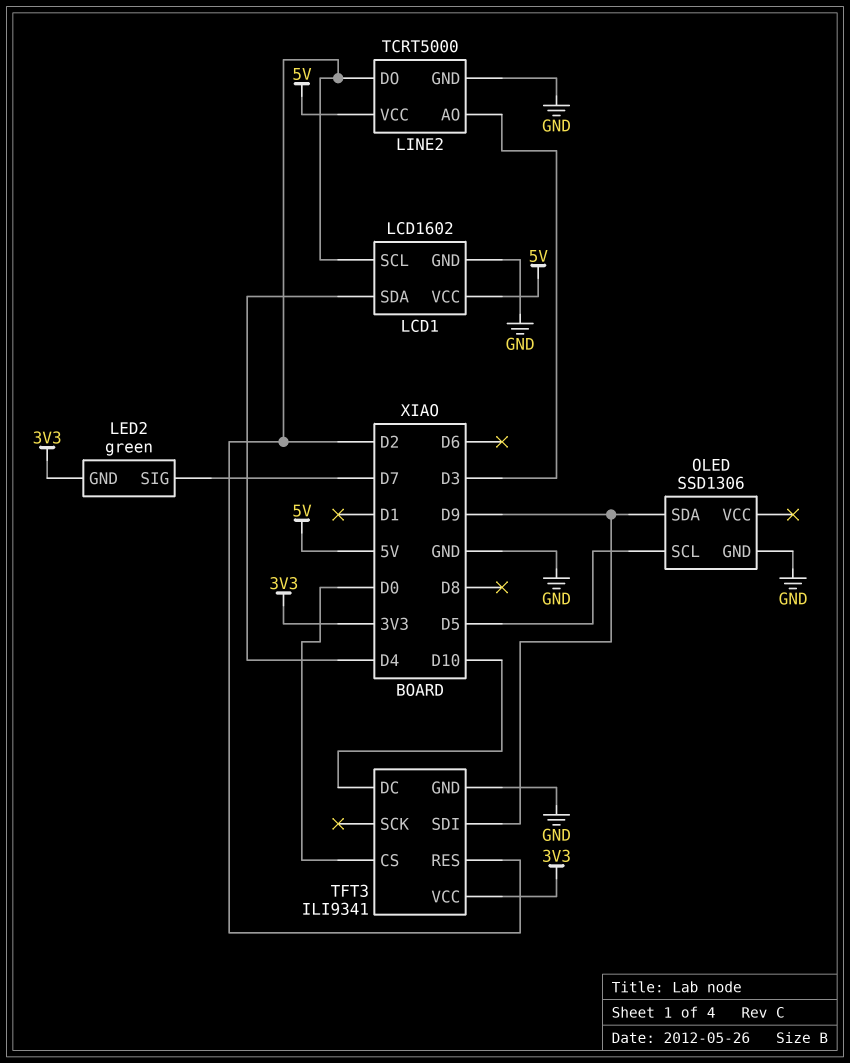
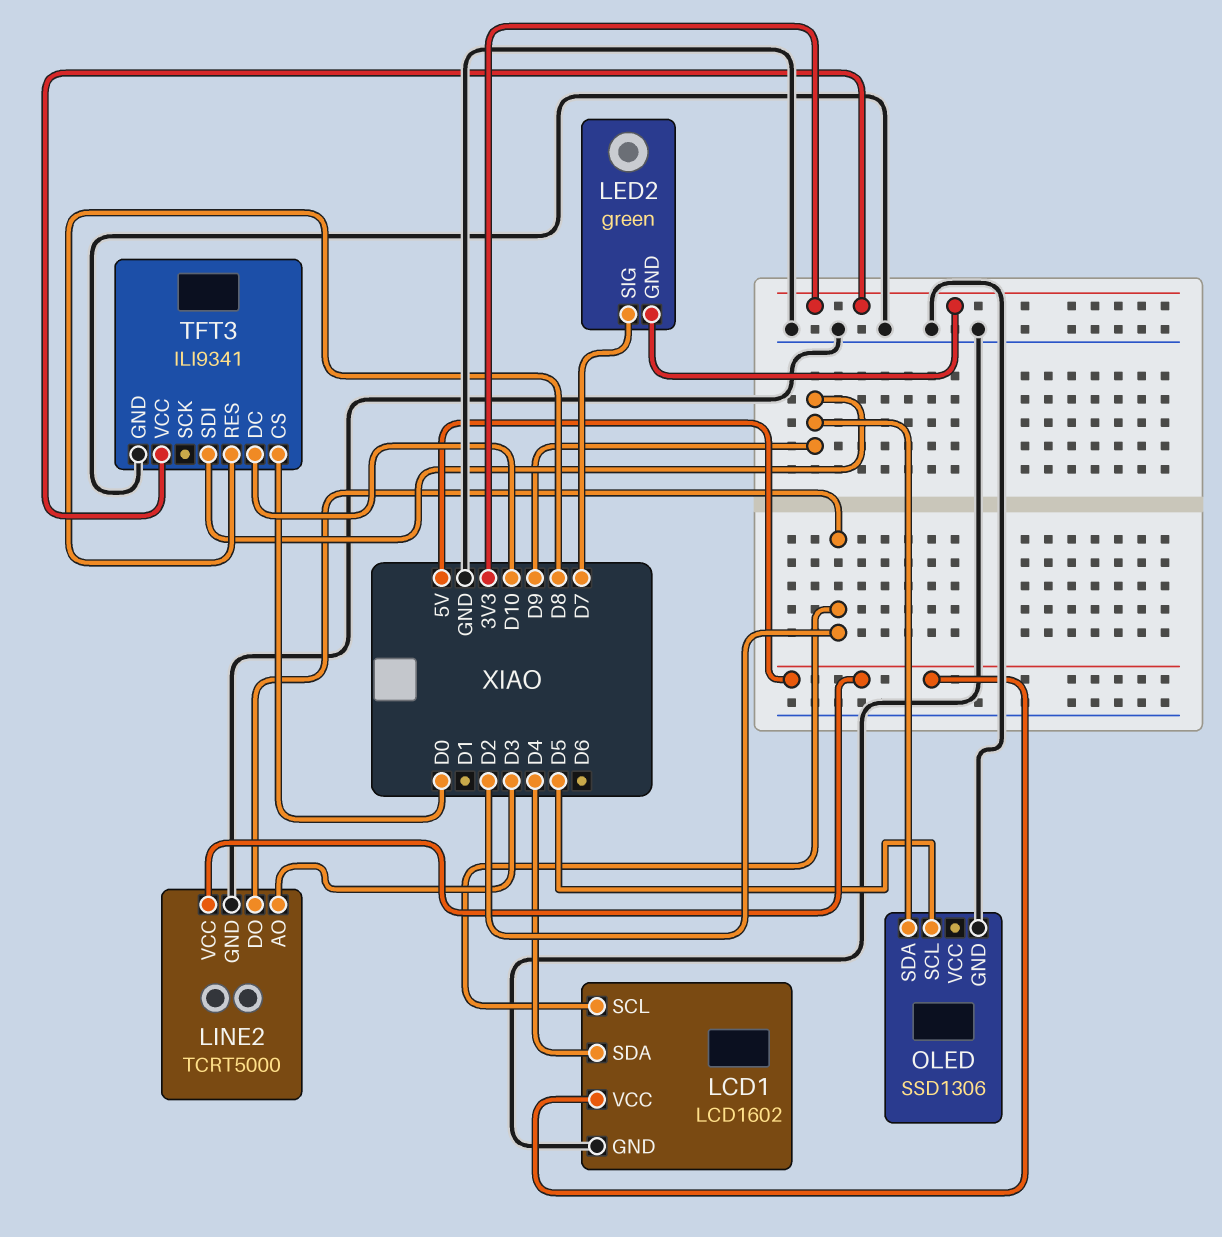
TFT3 pin RES: D2 -> D8

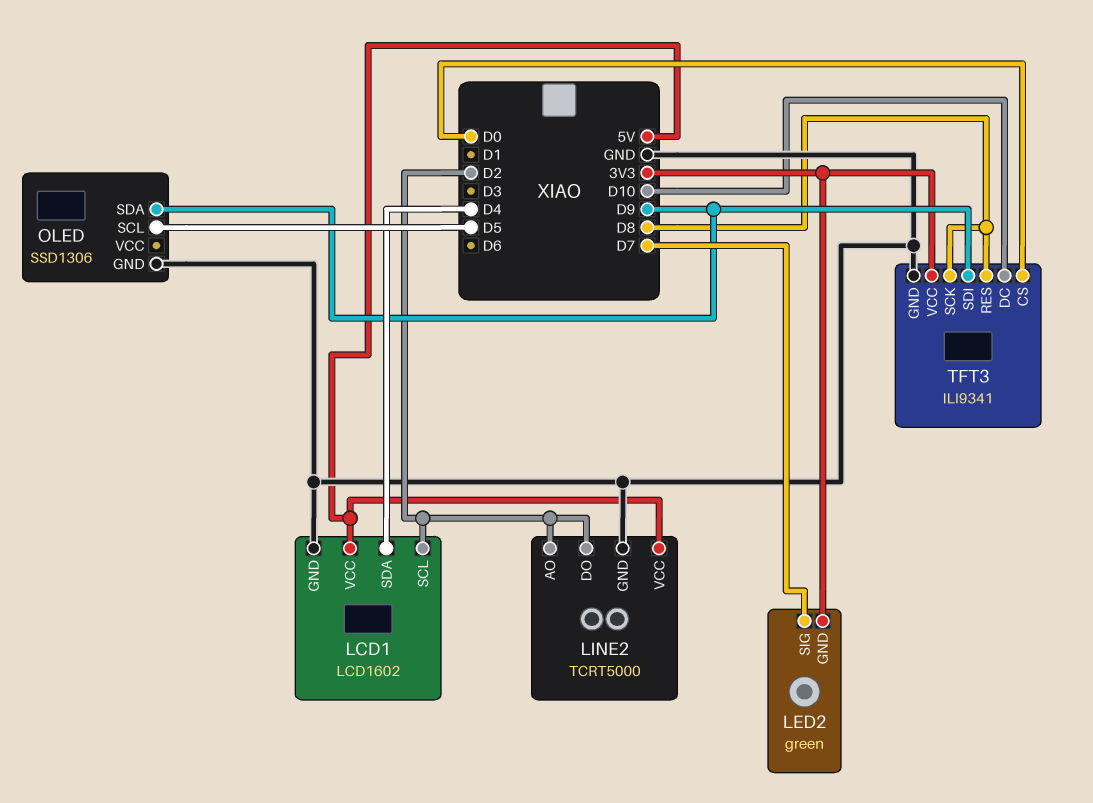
LINE2 pin AO: D3 -> D2
TFT3 pin SCK: none -> D8

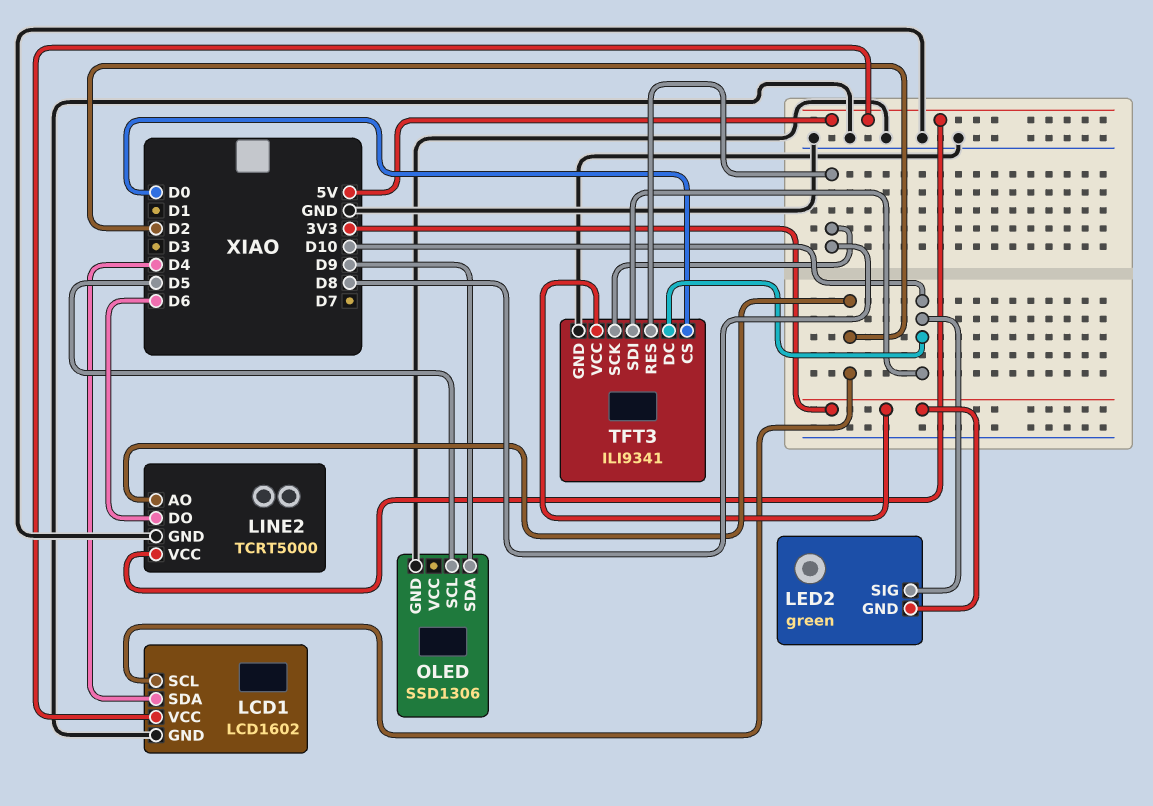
LED2 pin SIG: D7 -> D10
LINE2 pin DO: D2 -> D6
TFT3 pin SDI: D9 -> D10

